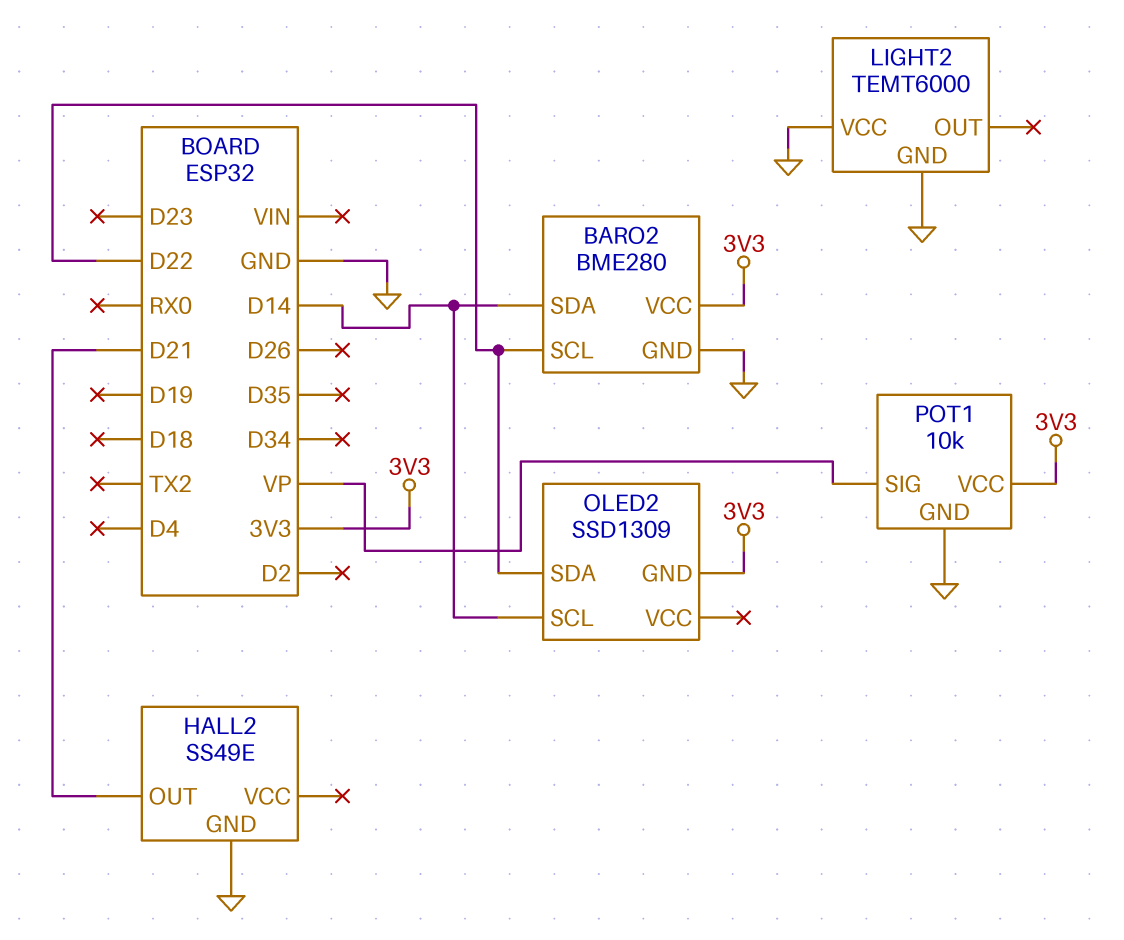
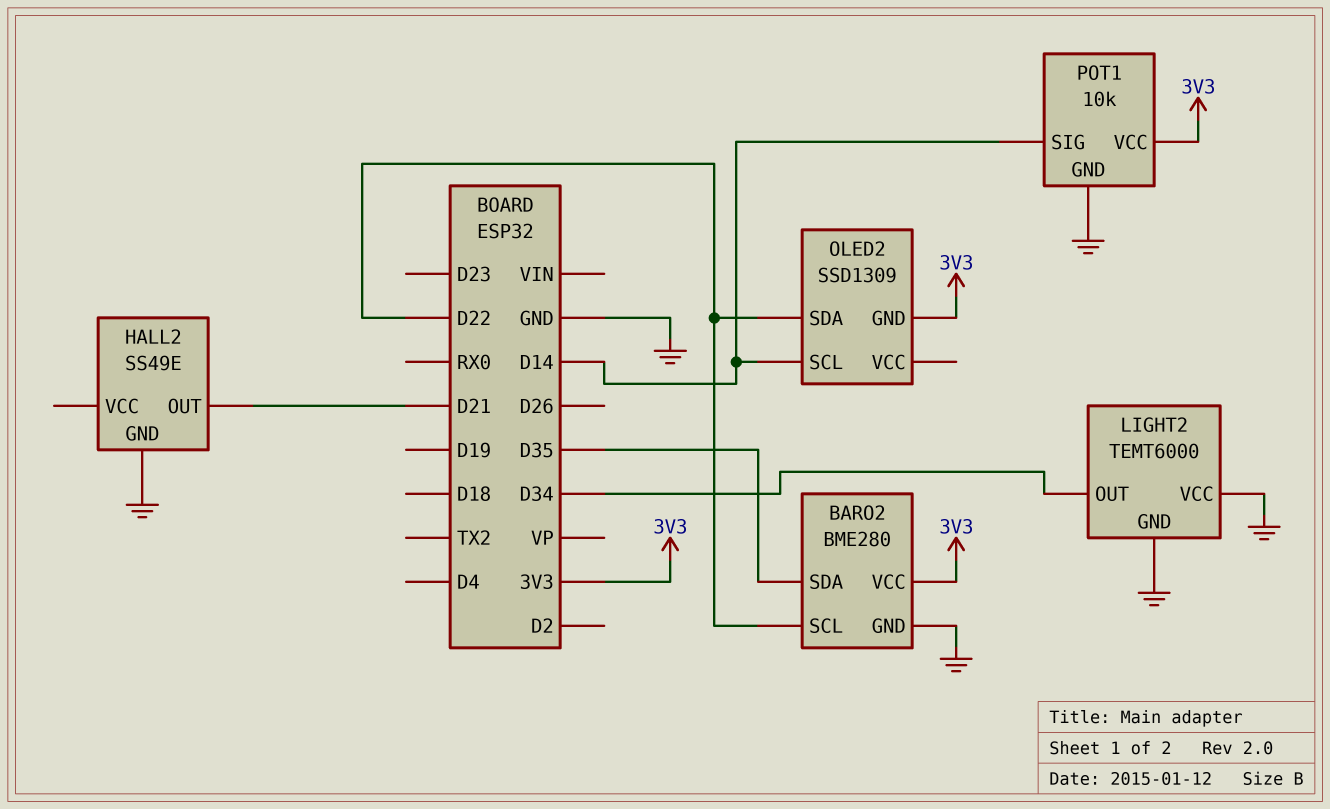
BARO2 pin SDA: D14 -> D35
LIGHT2 pin OUT: none -> D34
POT1 pin SIG: VP -> D14

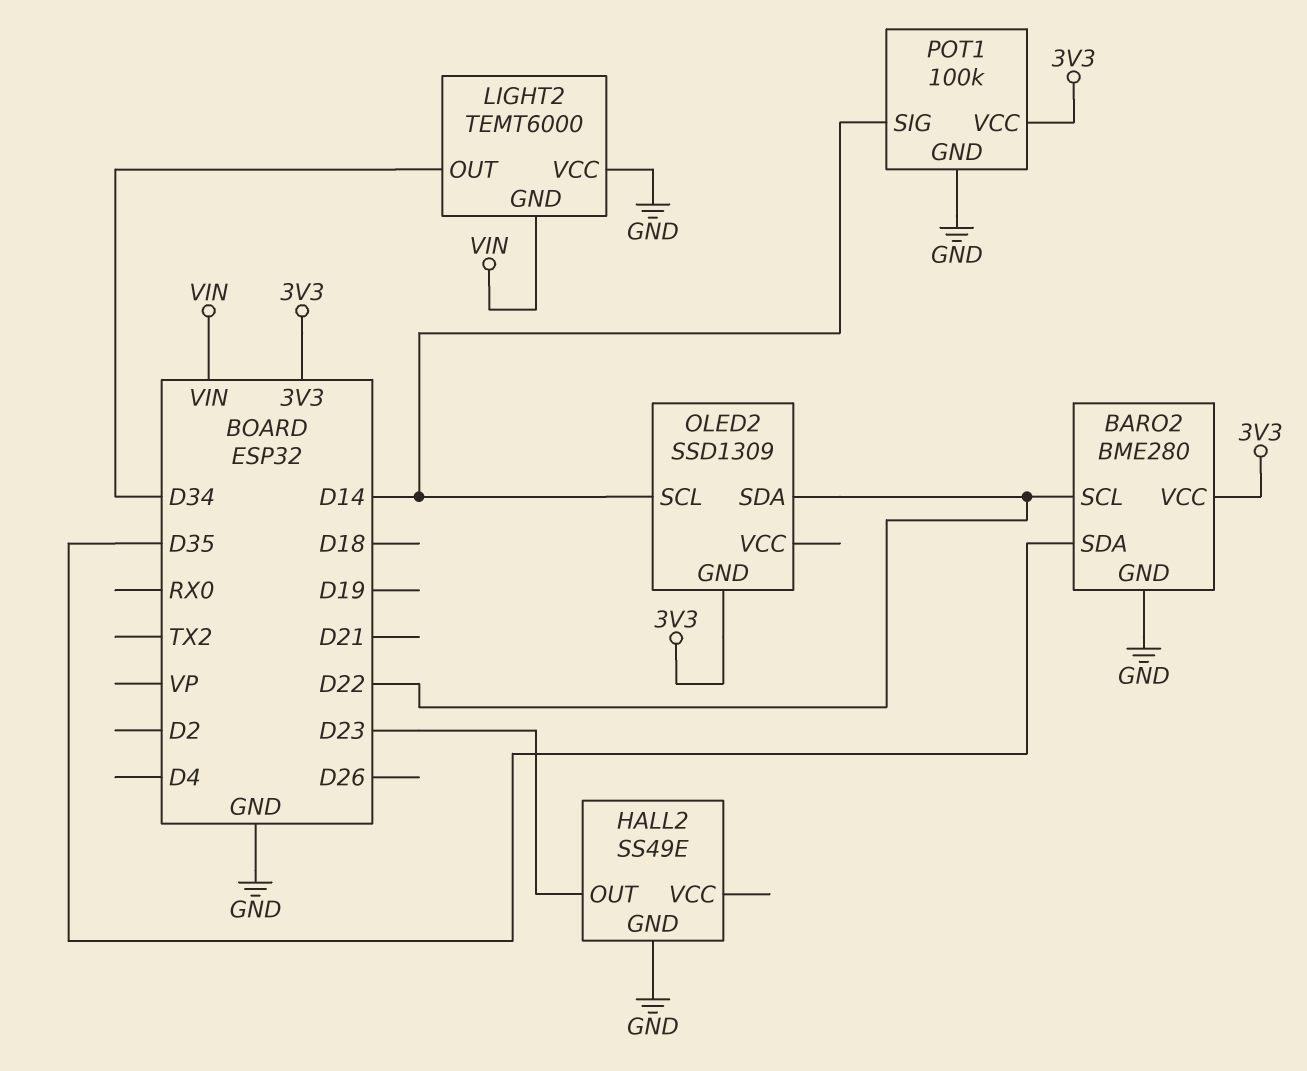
HALL2 pin OUT: D21 -> D23
LIGHT2 pin GND: GND -> VIN
POT1: 10k -> 100k

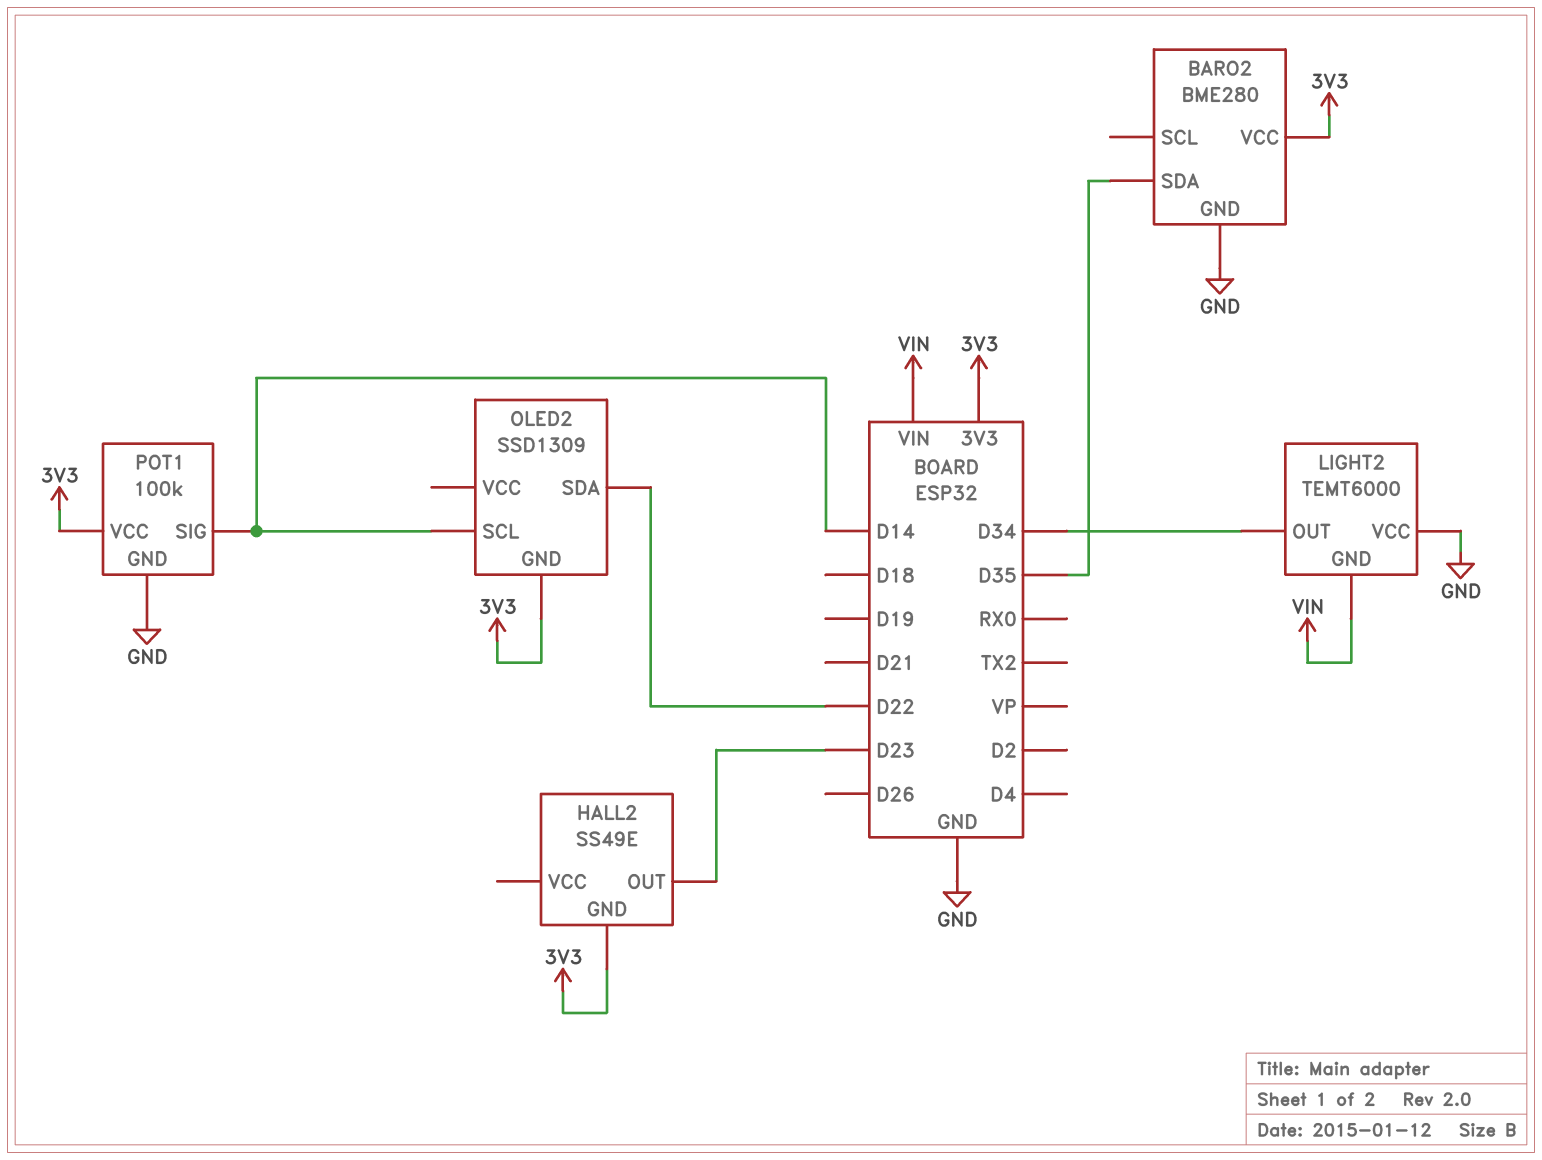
BARO2 pin SCL: D22 -> none
HALL2 pin GND: GND -> 3V3

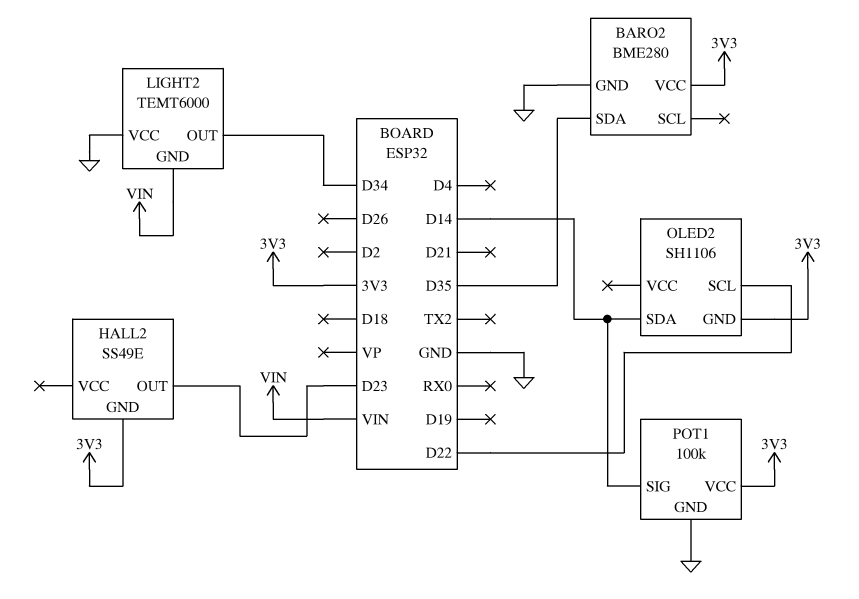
OLED2: SSD1309 -> SH1106
OLED2 pin SCL: D14 -> D22
OLED2 pin SDA: D22 -> D14

